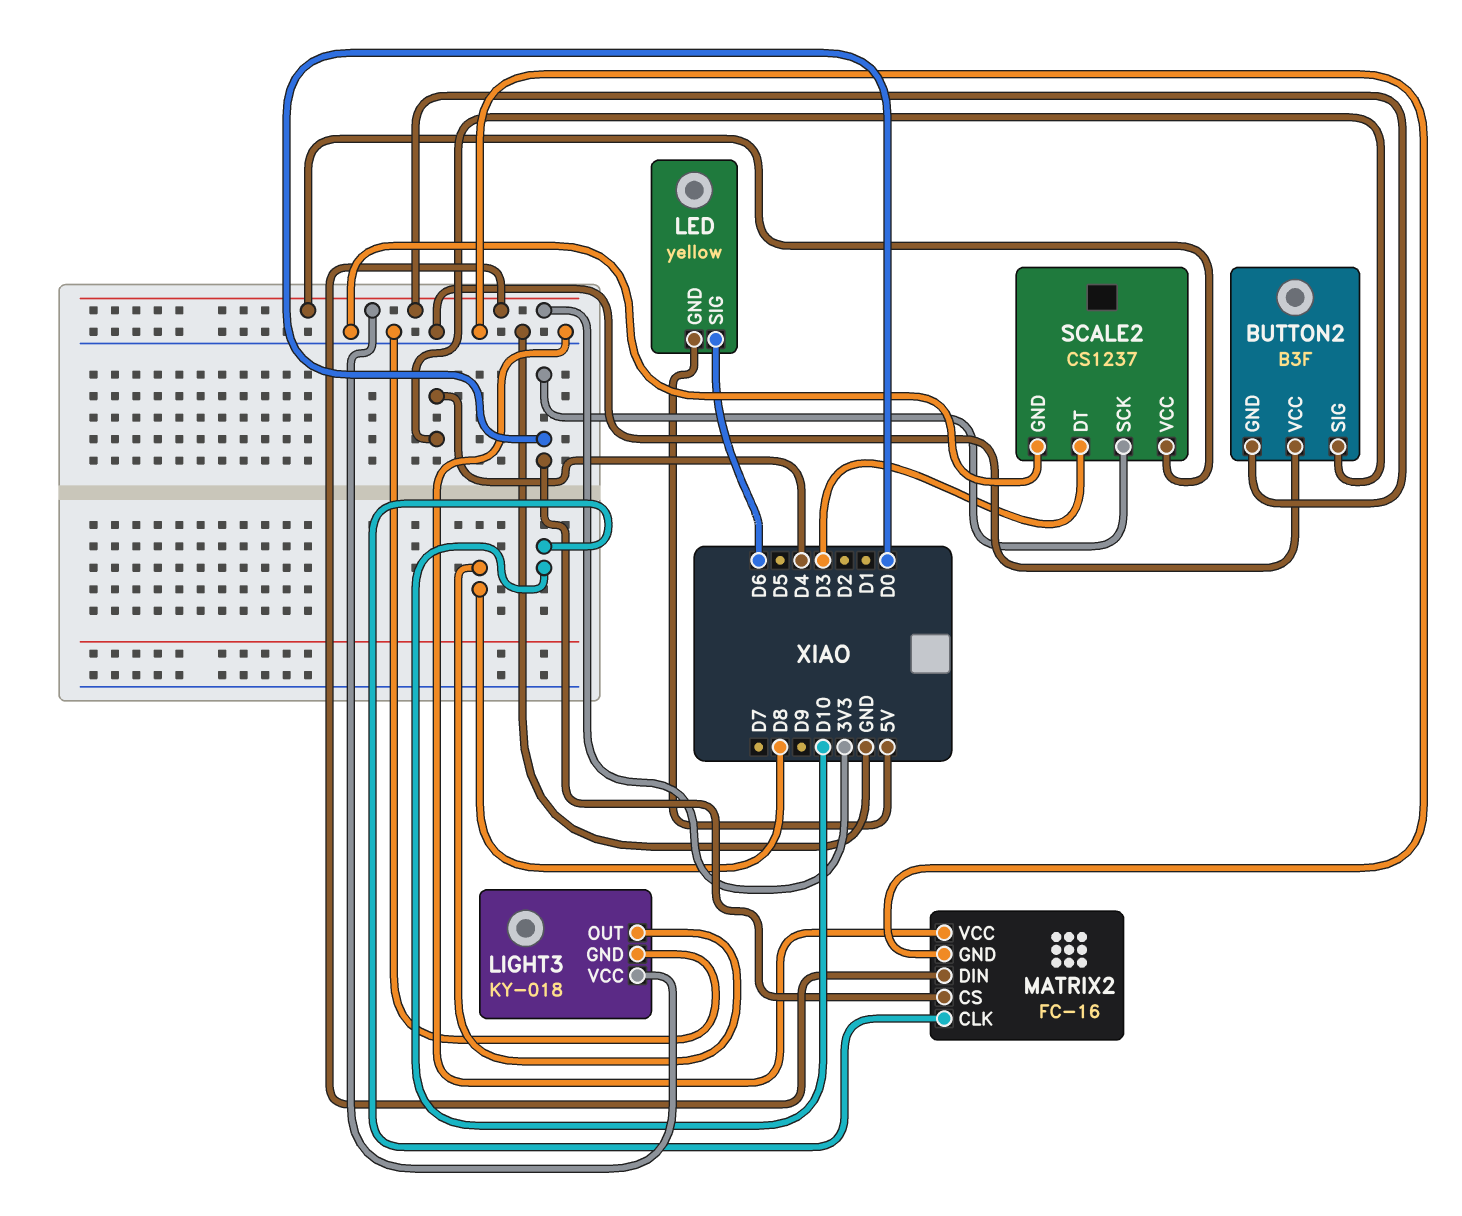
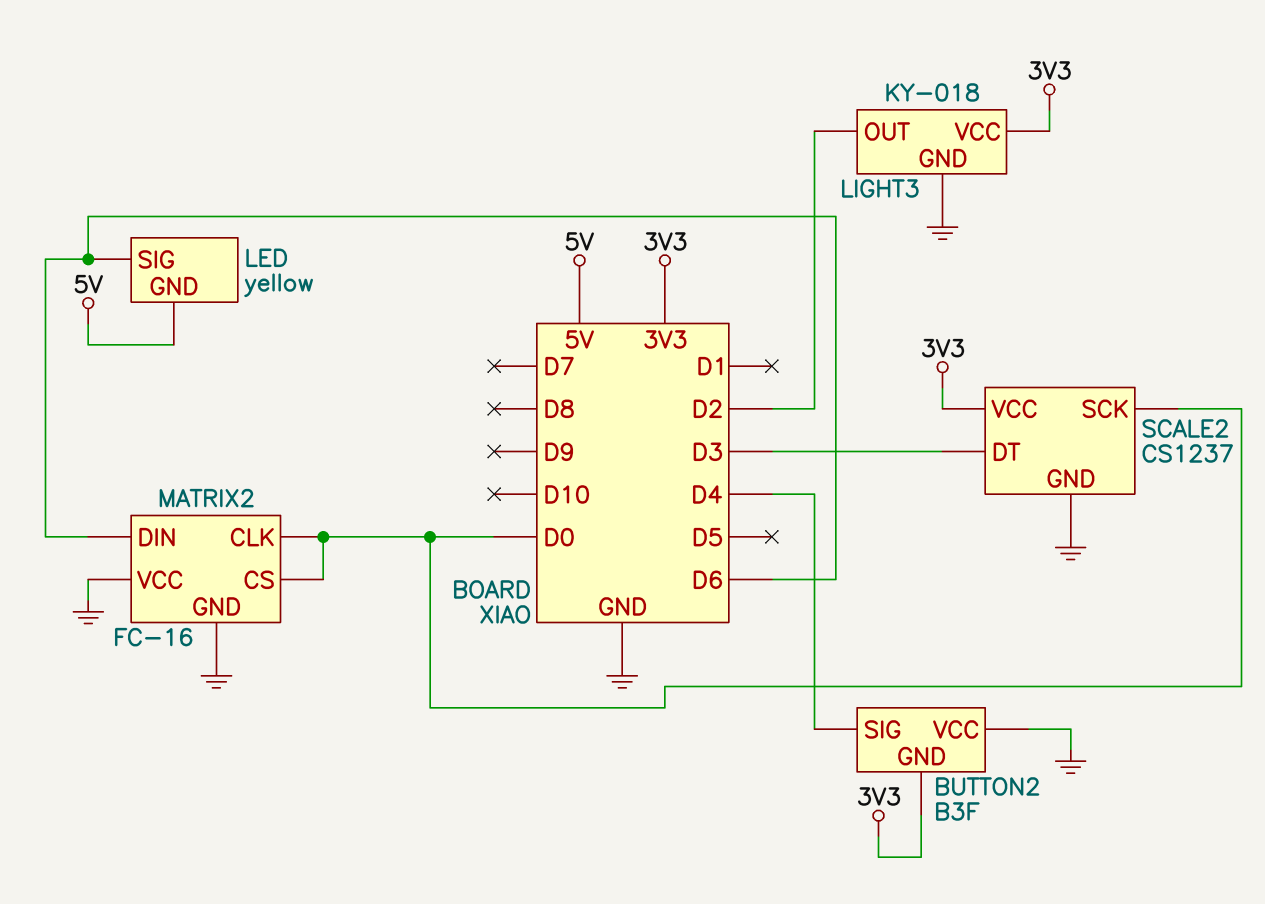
LIGHT3 pin OUT: D8 -> D2
MATRIX2 pin CLK: D10 -> D0
MATRIX2 pin DIN: 3V3 -> D6

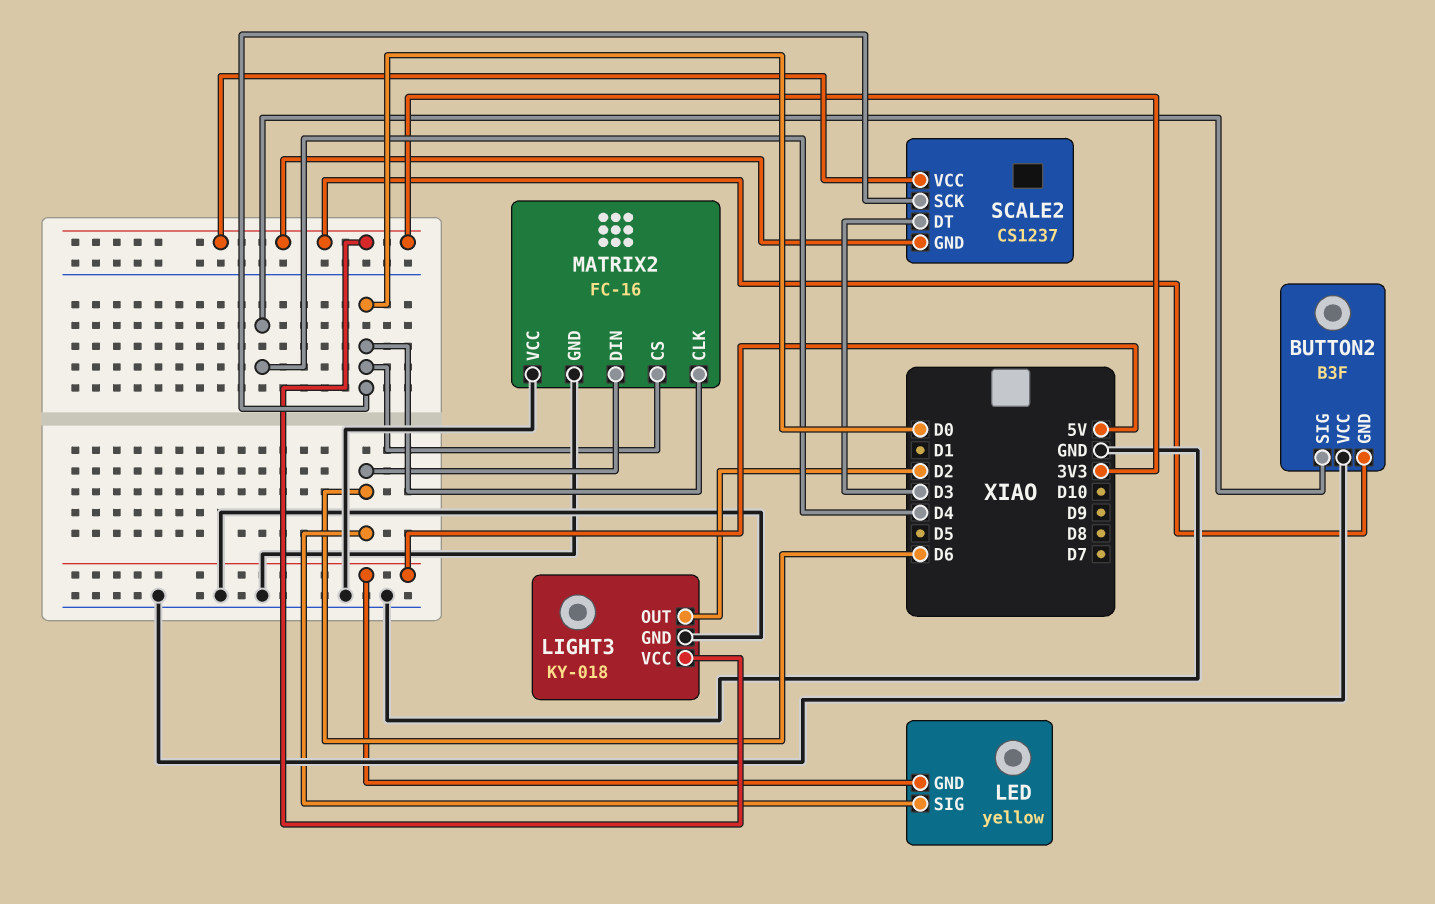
SCALE2 pin GND: GND -> 3V3

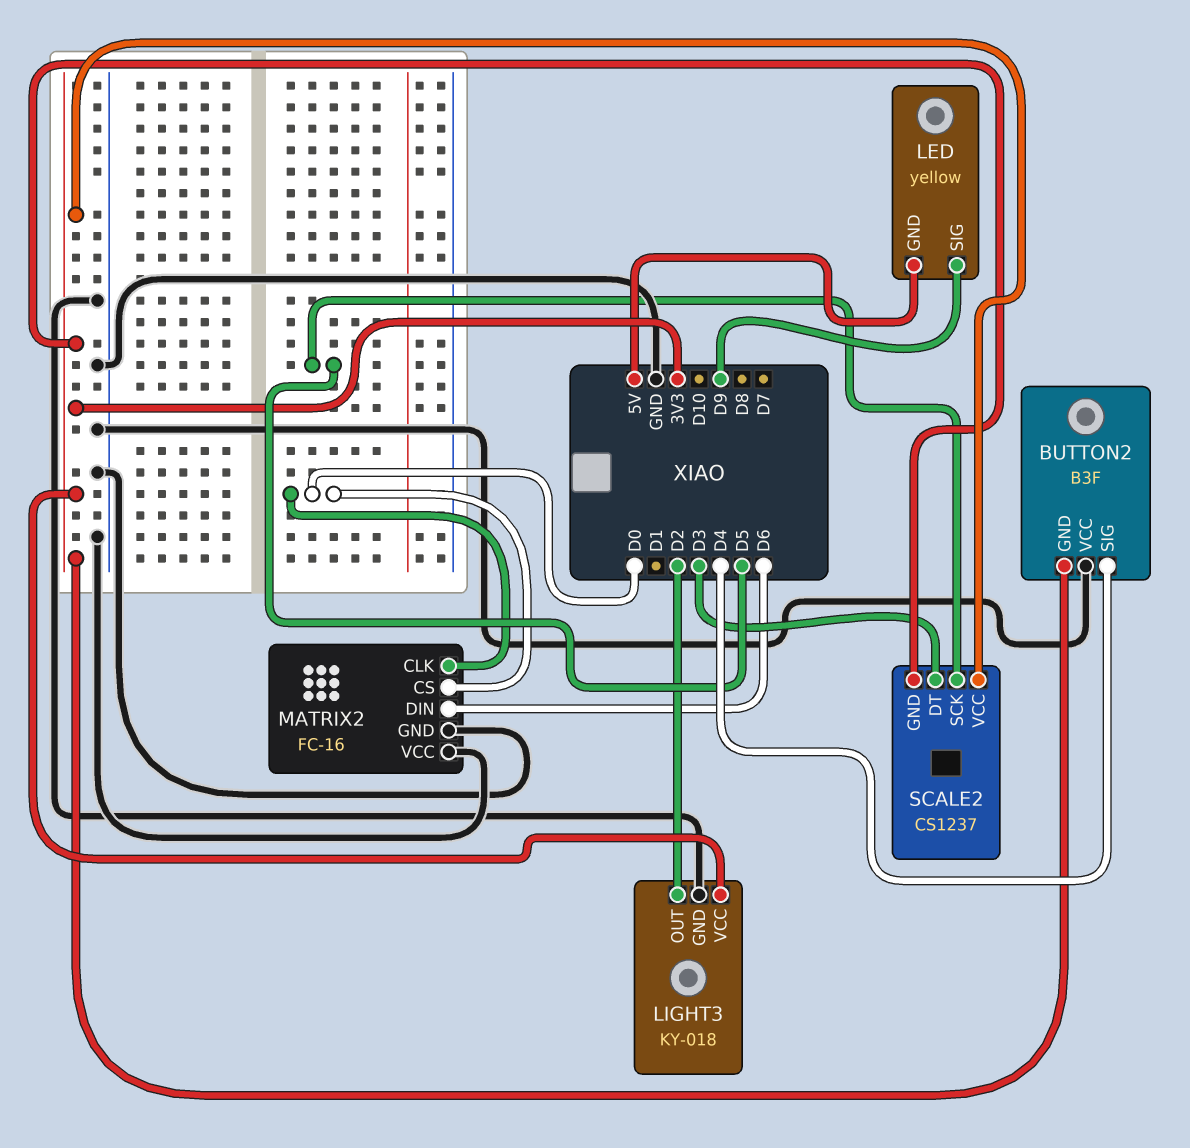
LED pin SIG: D6 -> D9
SCALE2 pin SCK: D0 -> D5

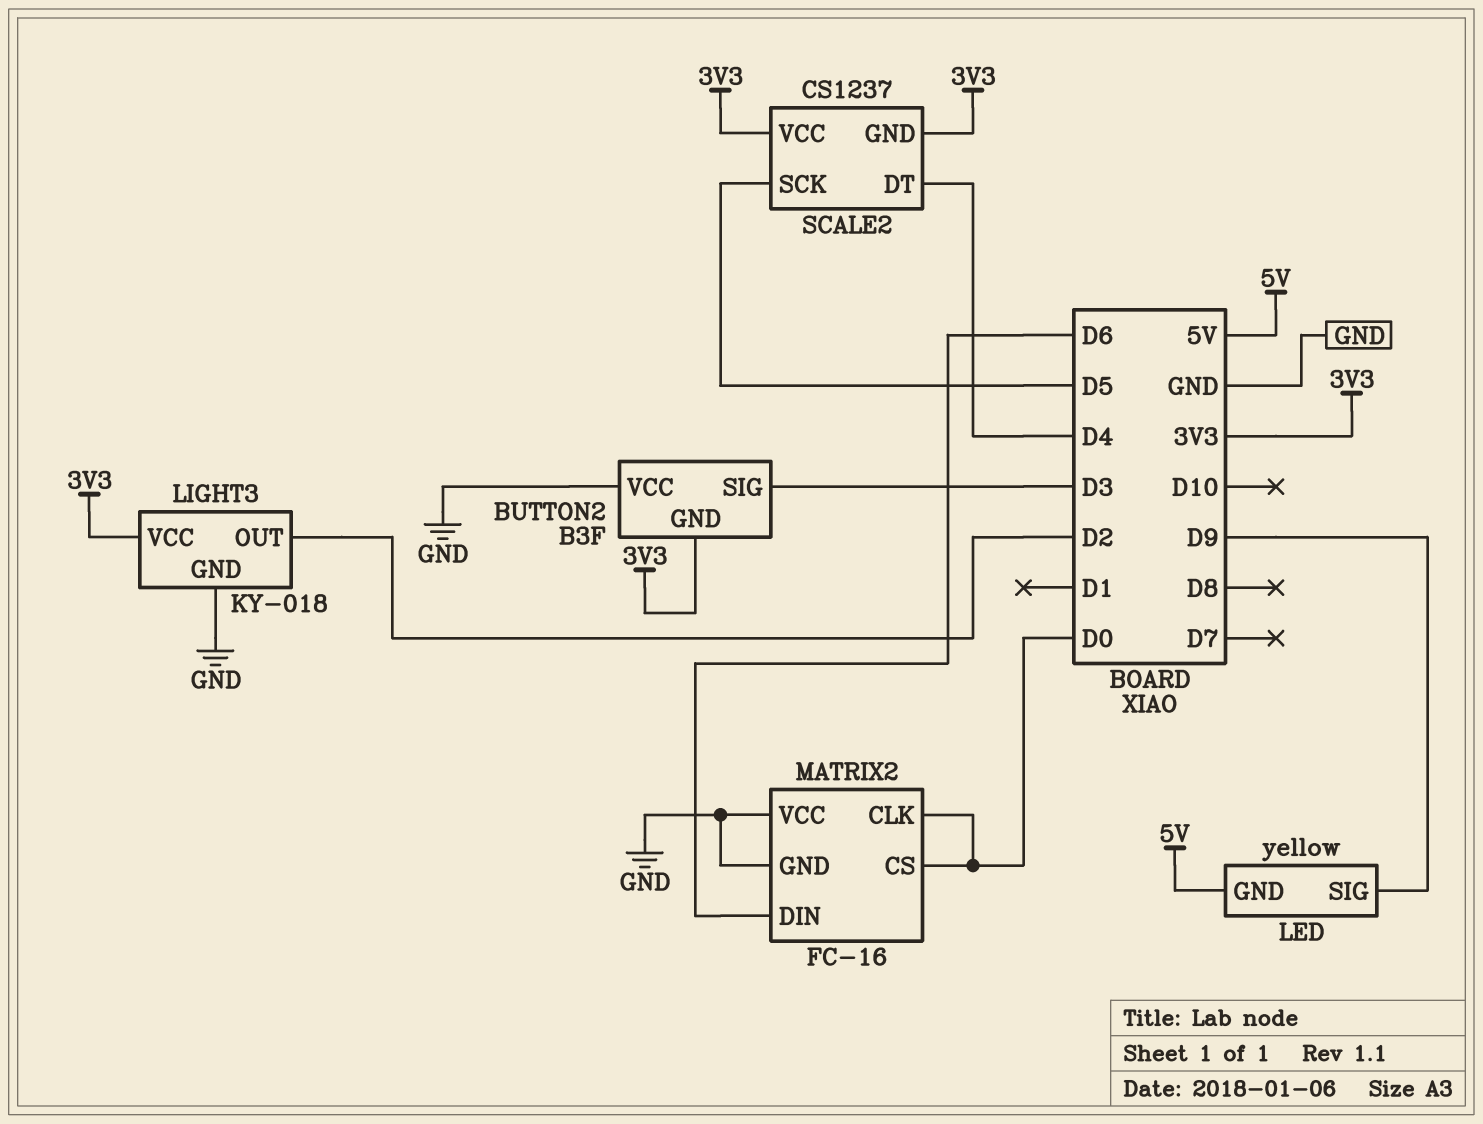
BUTTON2 pin SIG: D4 -> D3
SCALE2 pin DT: D3 -> D4

